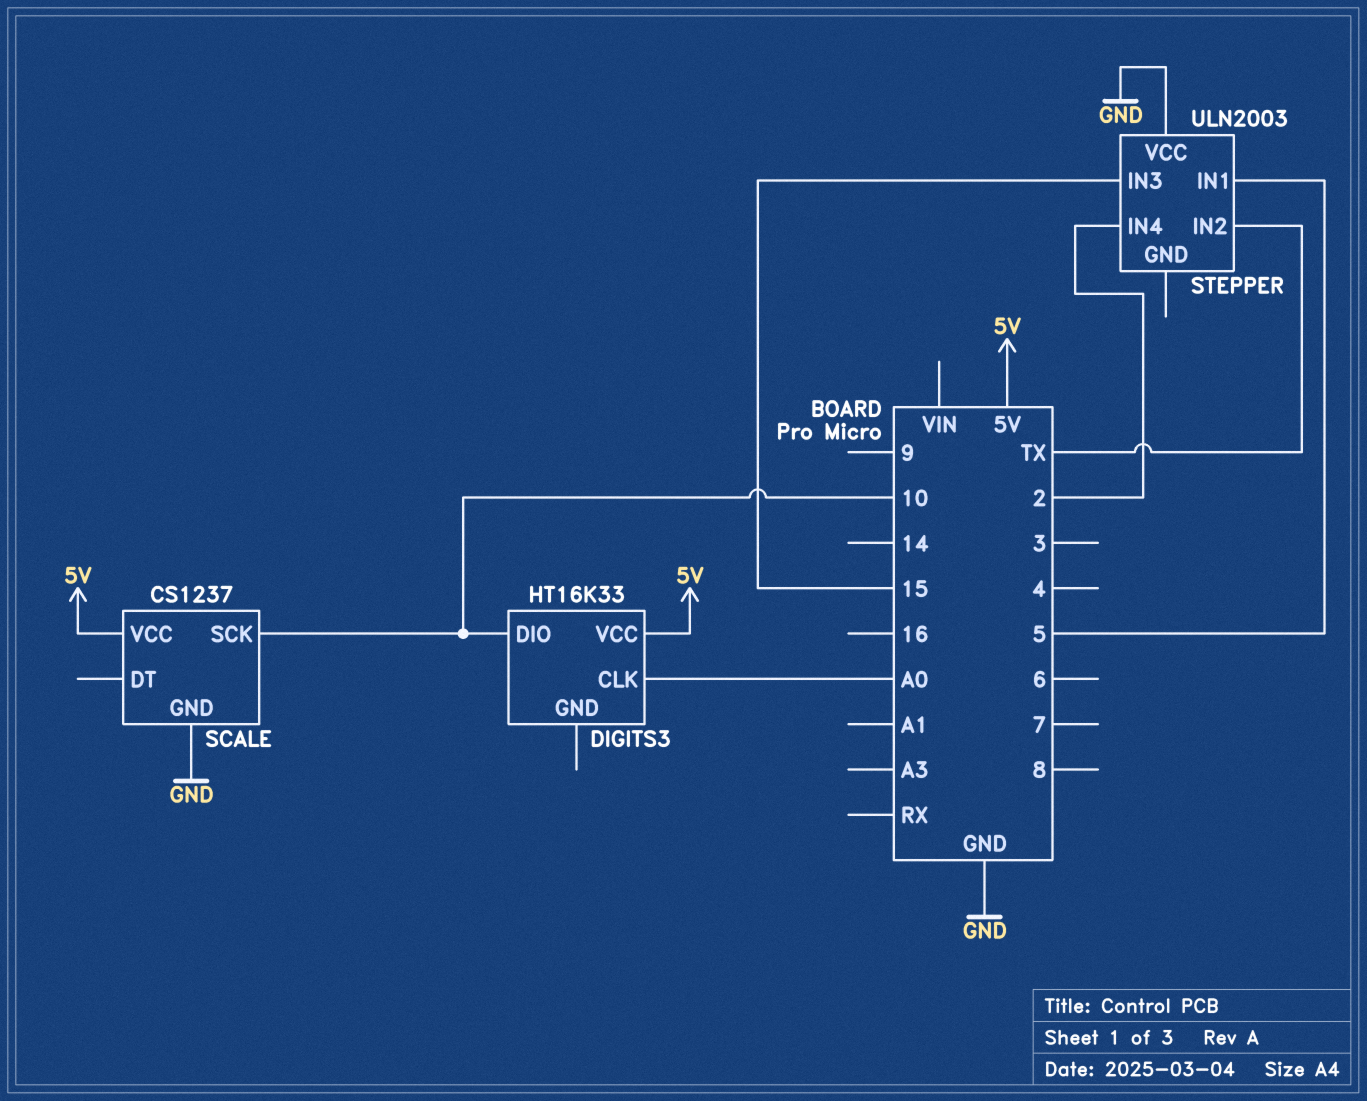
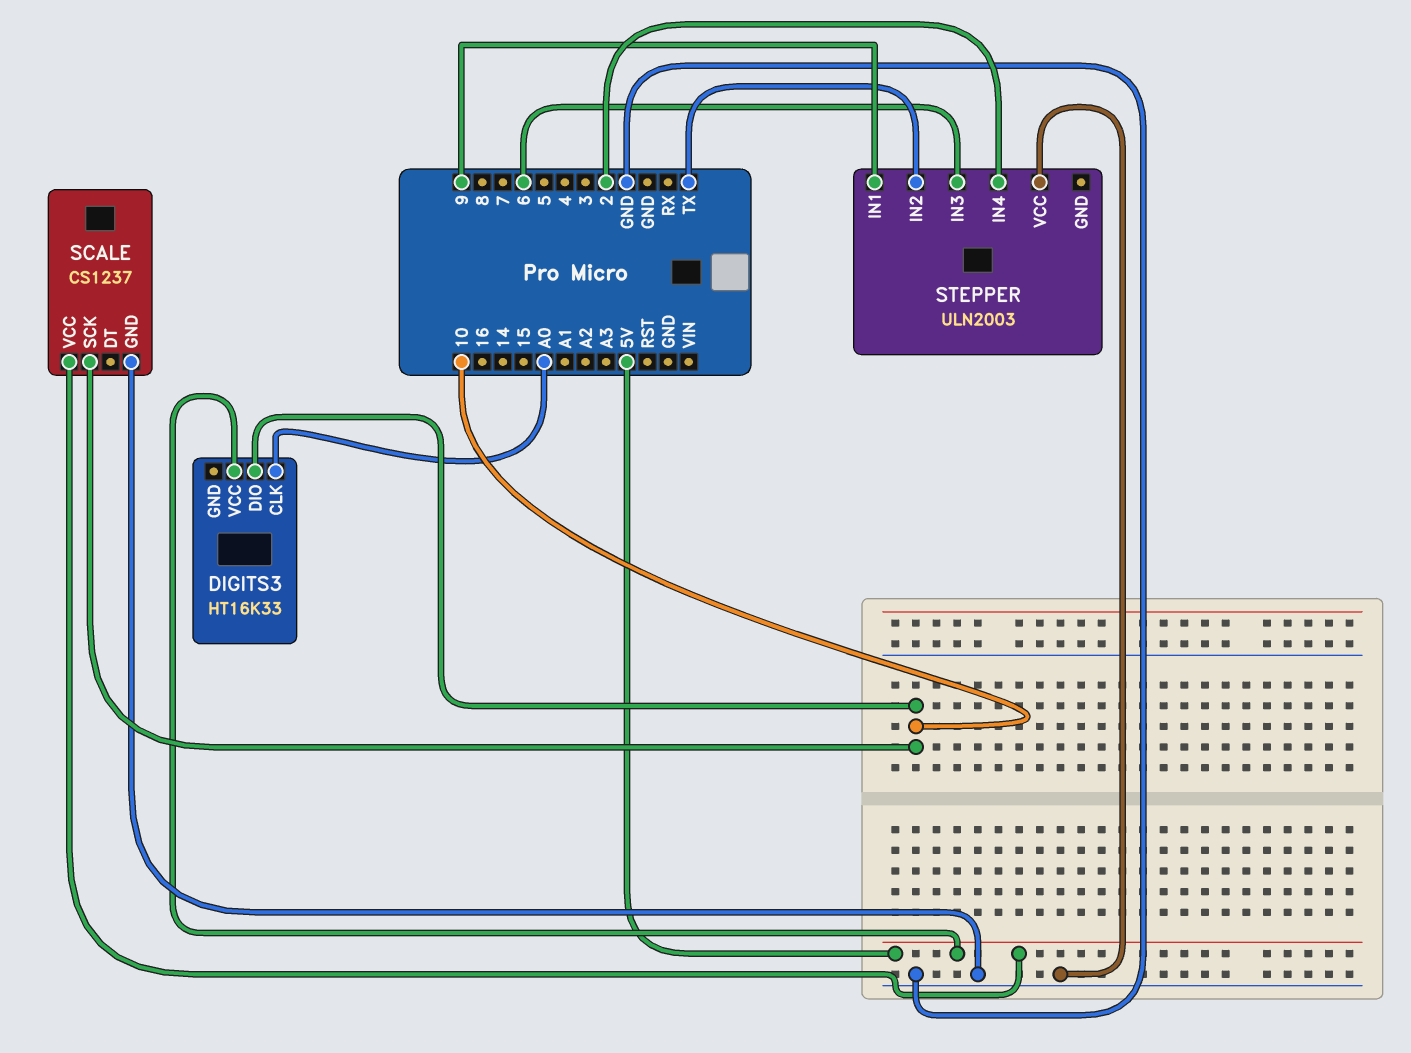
STEPPER pin IN1: 5 -> 9
STEPPER pin IN3: 15 -> 6

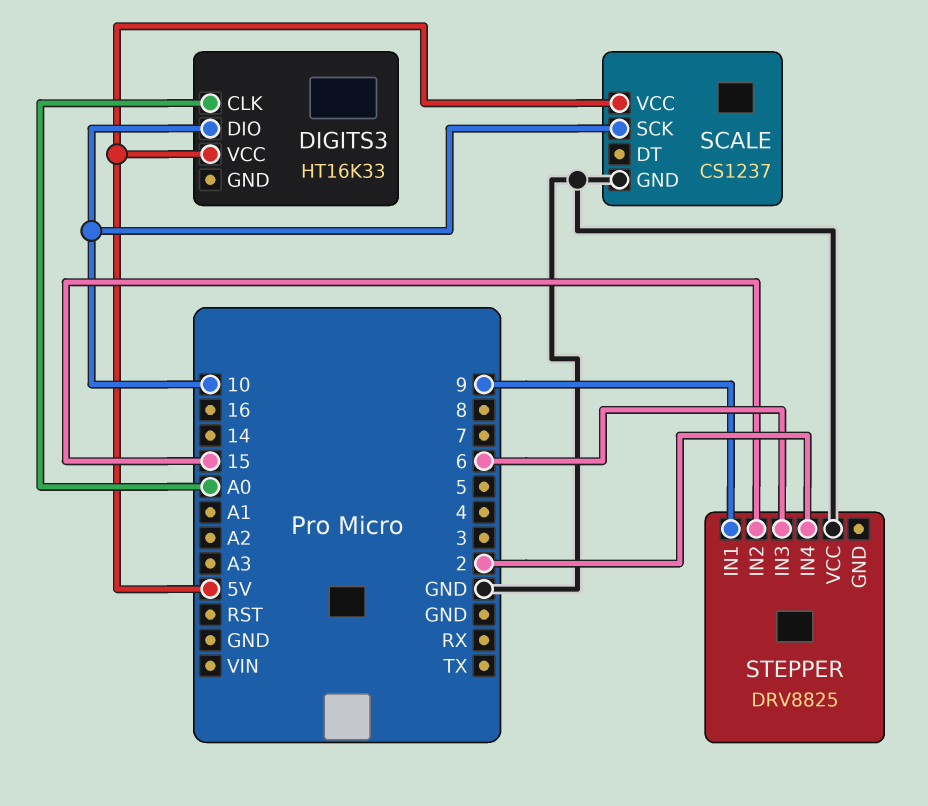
STEPPER: ULN2003 -> DRV8825
STEPPER pin IN2: TX -> 15

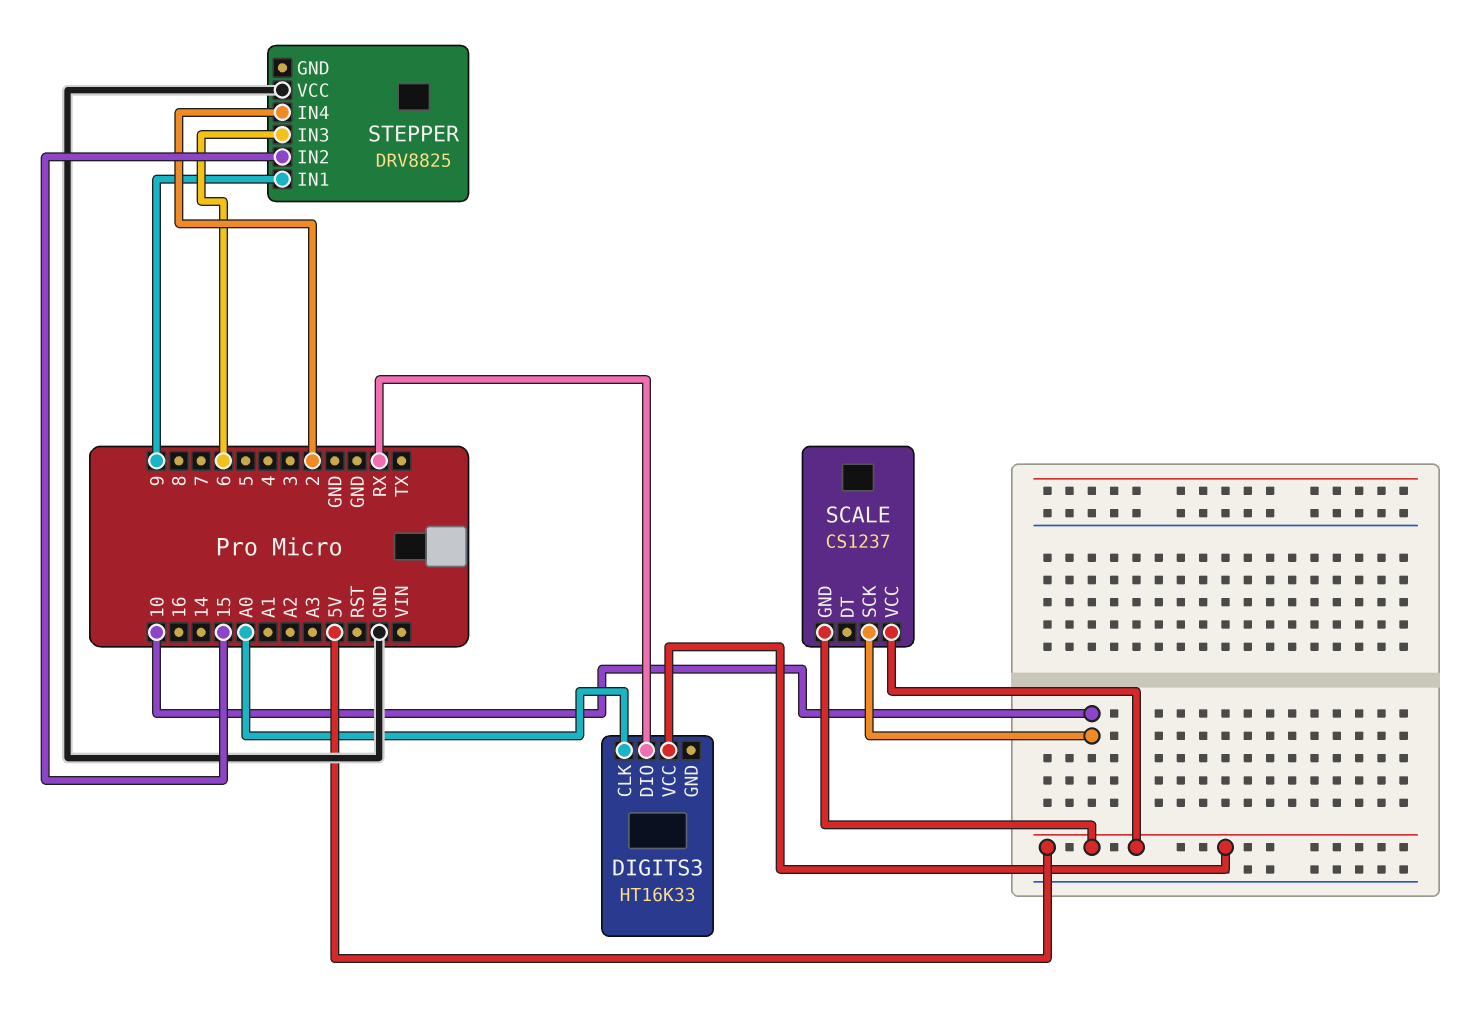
DIGITS3 pin DIO: 10 -> RX
SCALE pin GND: GND -> 5V

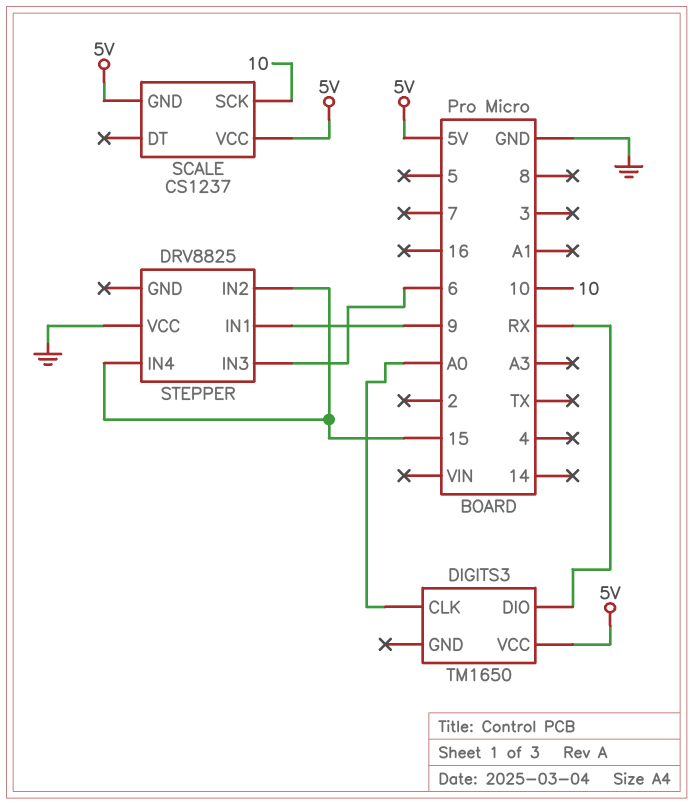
DIGITS3: HT16K33 -> TM1650
STEPPER pin IN4: 2 -> 15

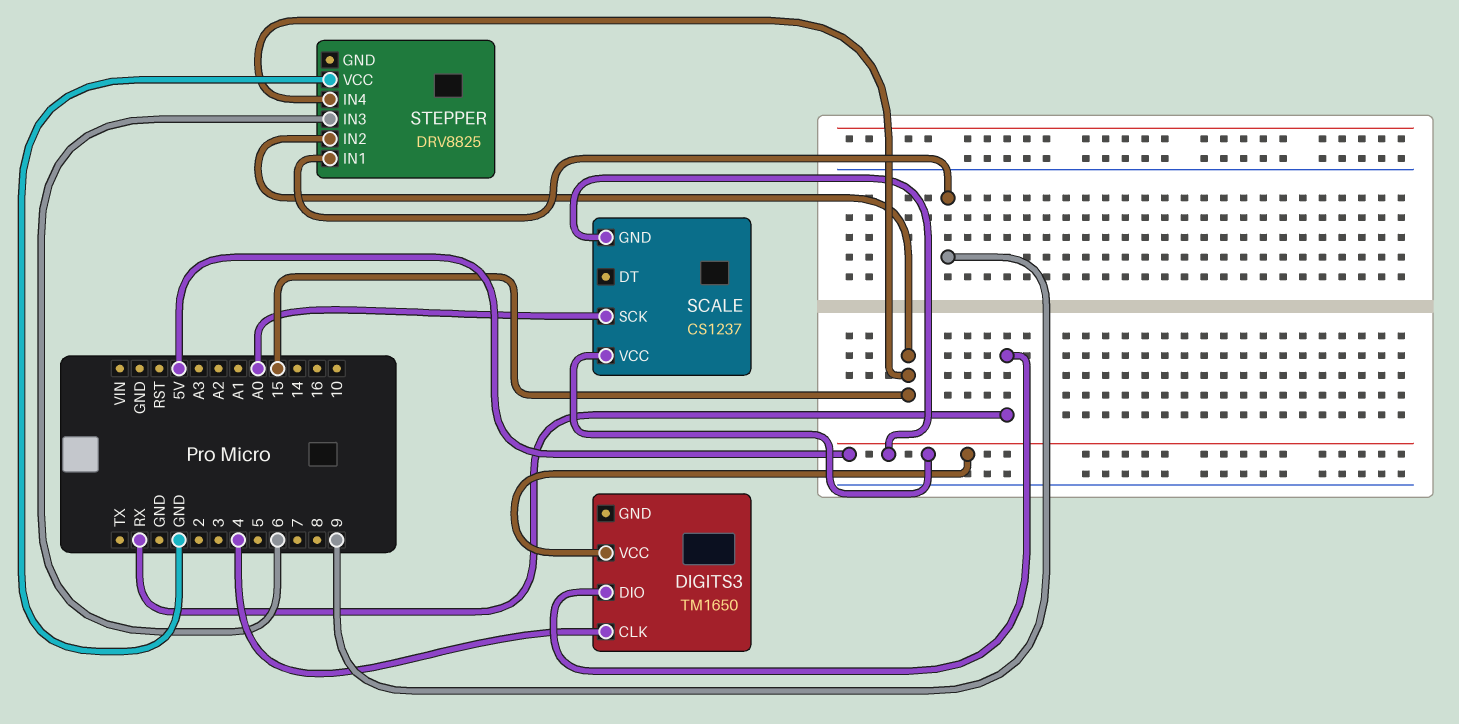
DIGITS3 pin CLK: A0 -> 4
SCALE pin SCK: 10 -> A0

